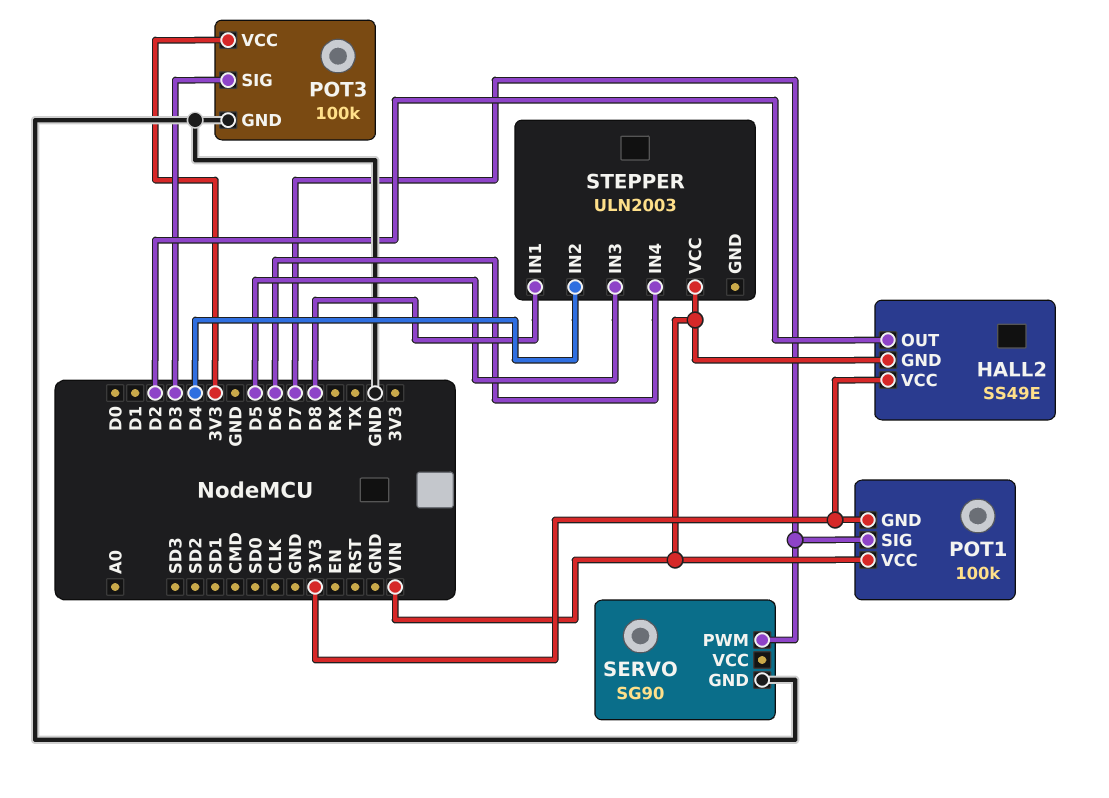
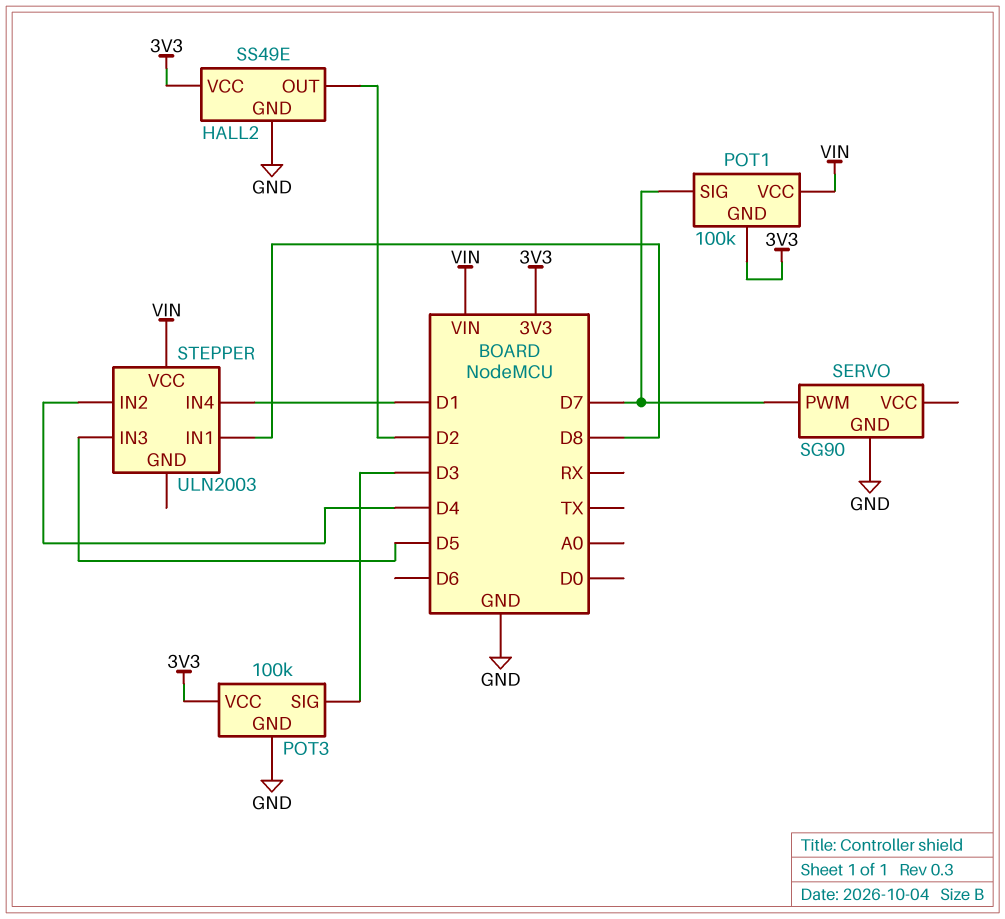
HALL2 pin GND: VIN -> GND
STEPPER pin IN4: D6 -> D1

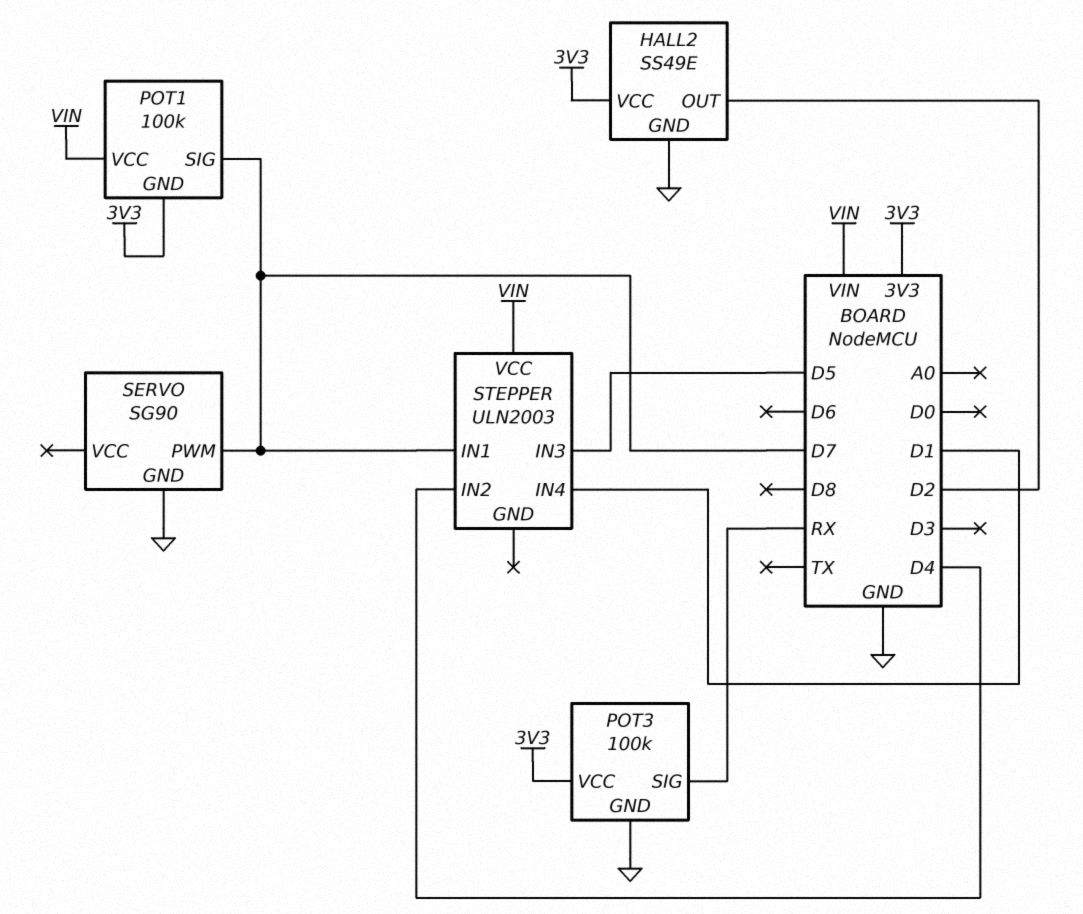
POT3 pin SIG: D3 -> RX
STEPPER pin IN1: D8 -> D7

